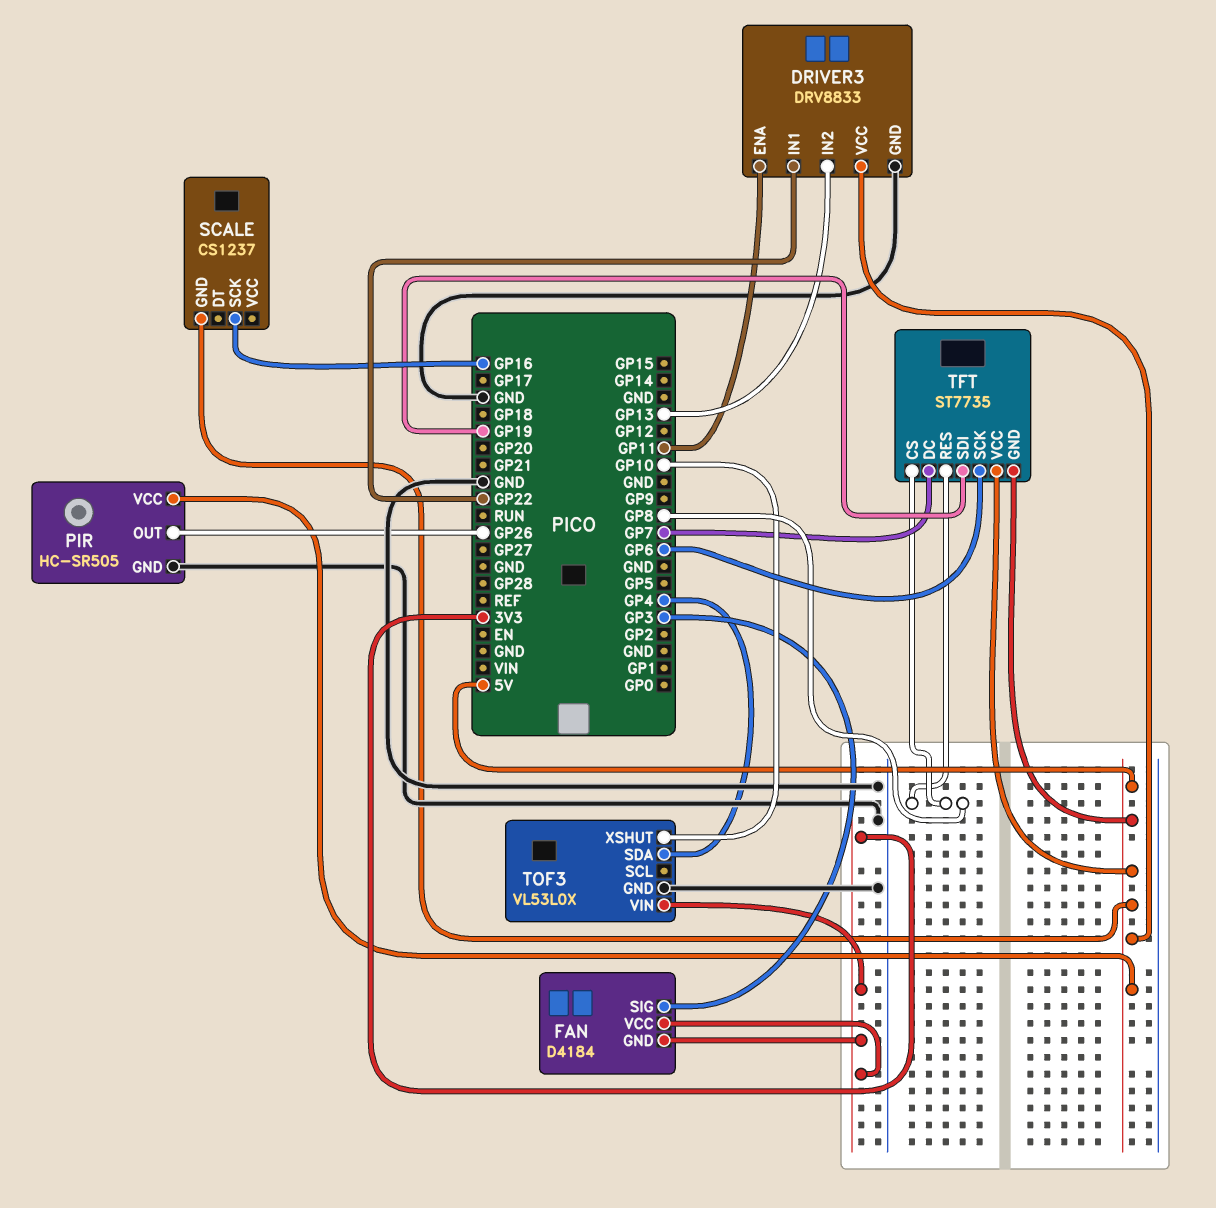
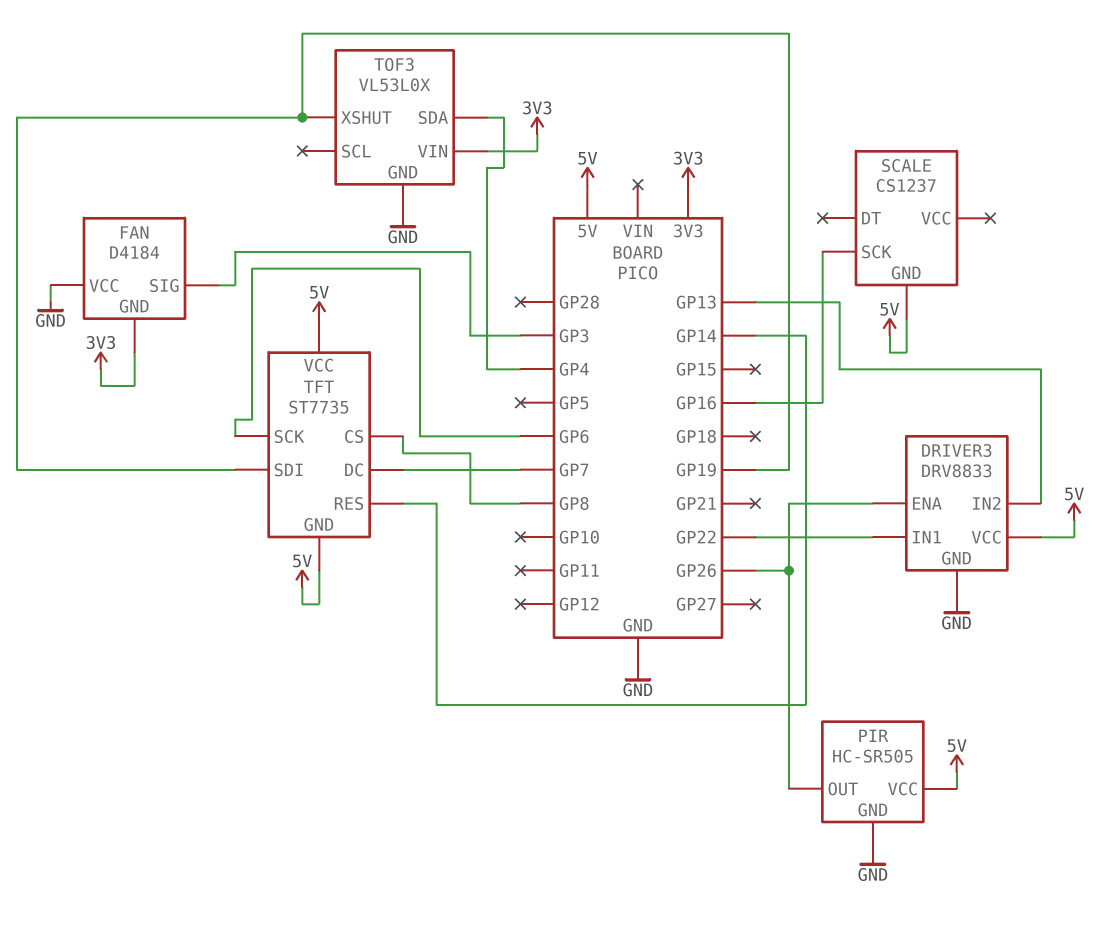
DRIVER3 pin ENA: GP11 -> GP26
FAN pin VCC: 3V3 -> GND
TFT pin RES: GP8 -> GP14
TOF3 pin XSHUT: GP10 -> GP19

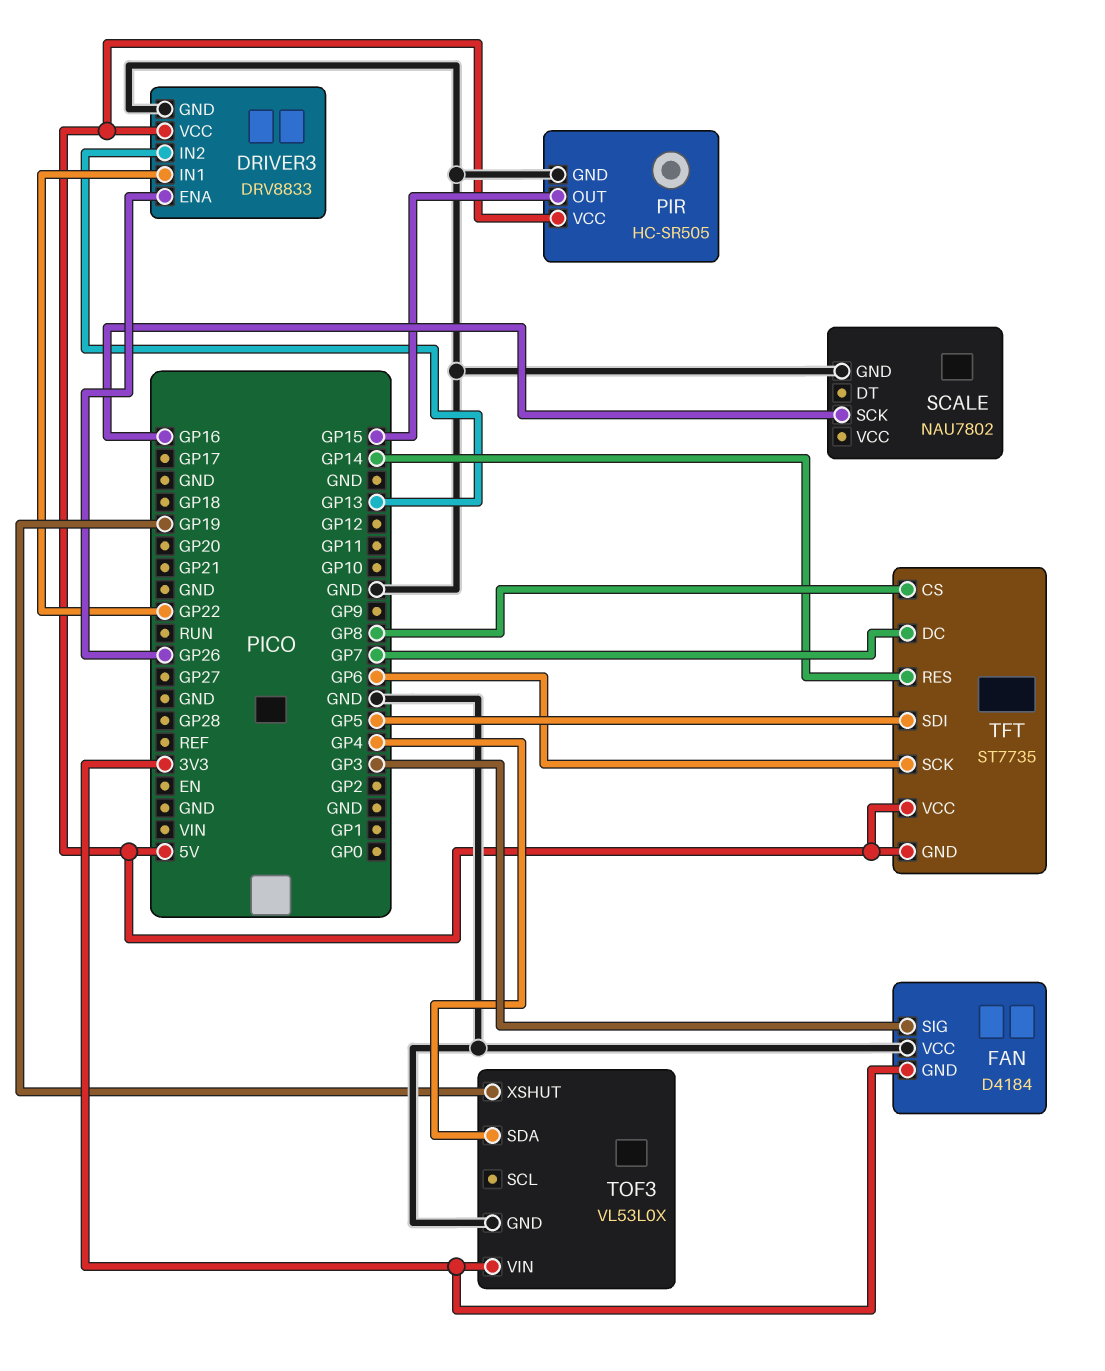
PIR pin OUT: GP26 -> GP15
SCALE: CS1237 -> NAU7802
SCALE pin GND: 5V -> GND
TFT pin SDI: GP19 -> GP5

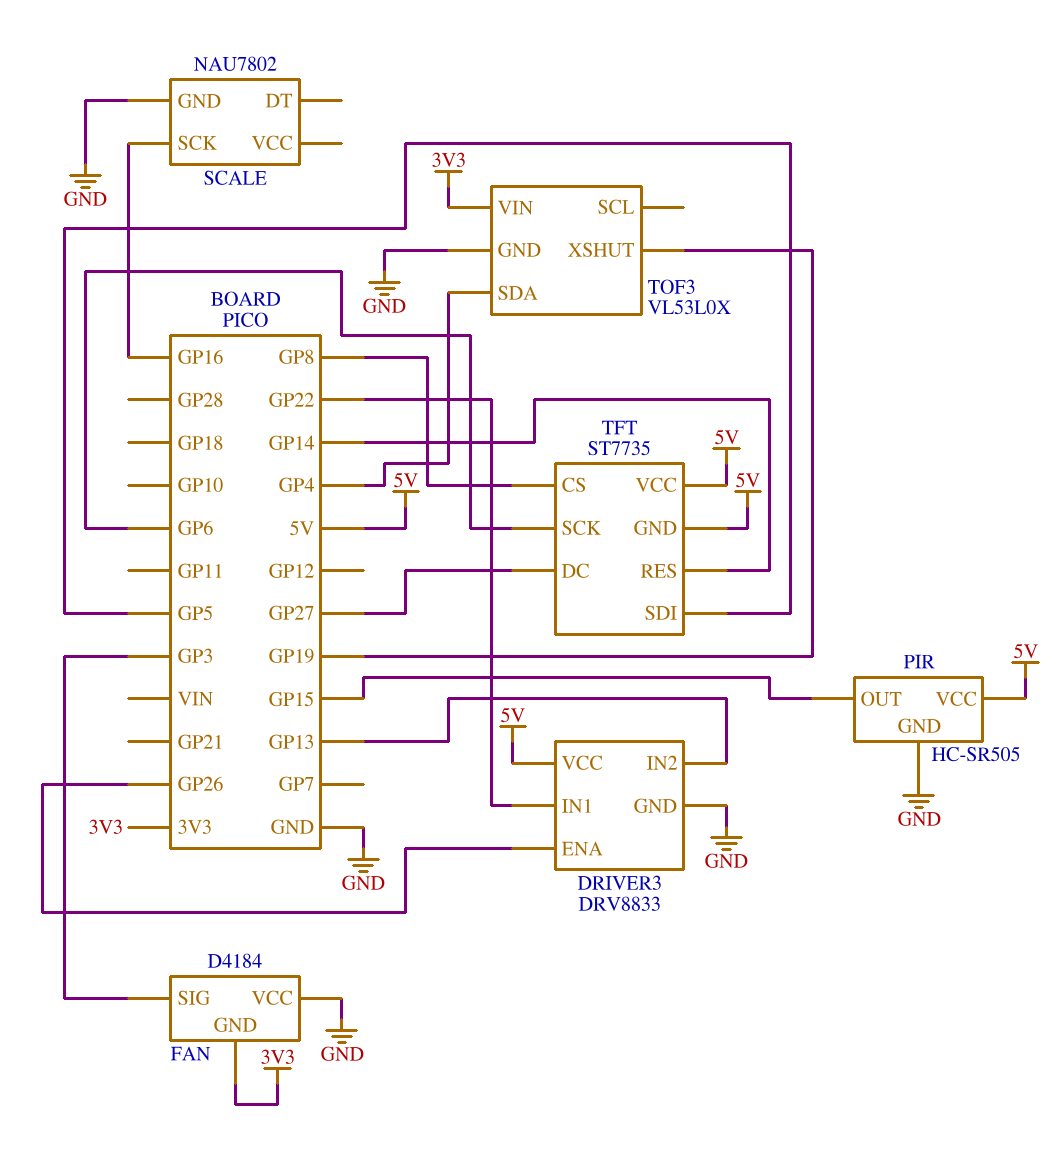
TFT pin DC: GP7 -> GP27

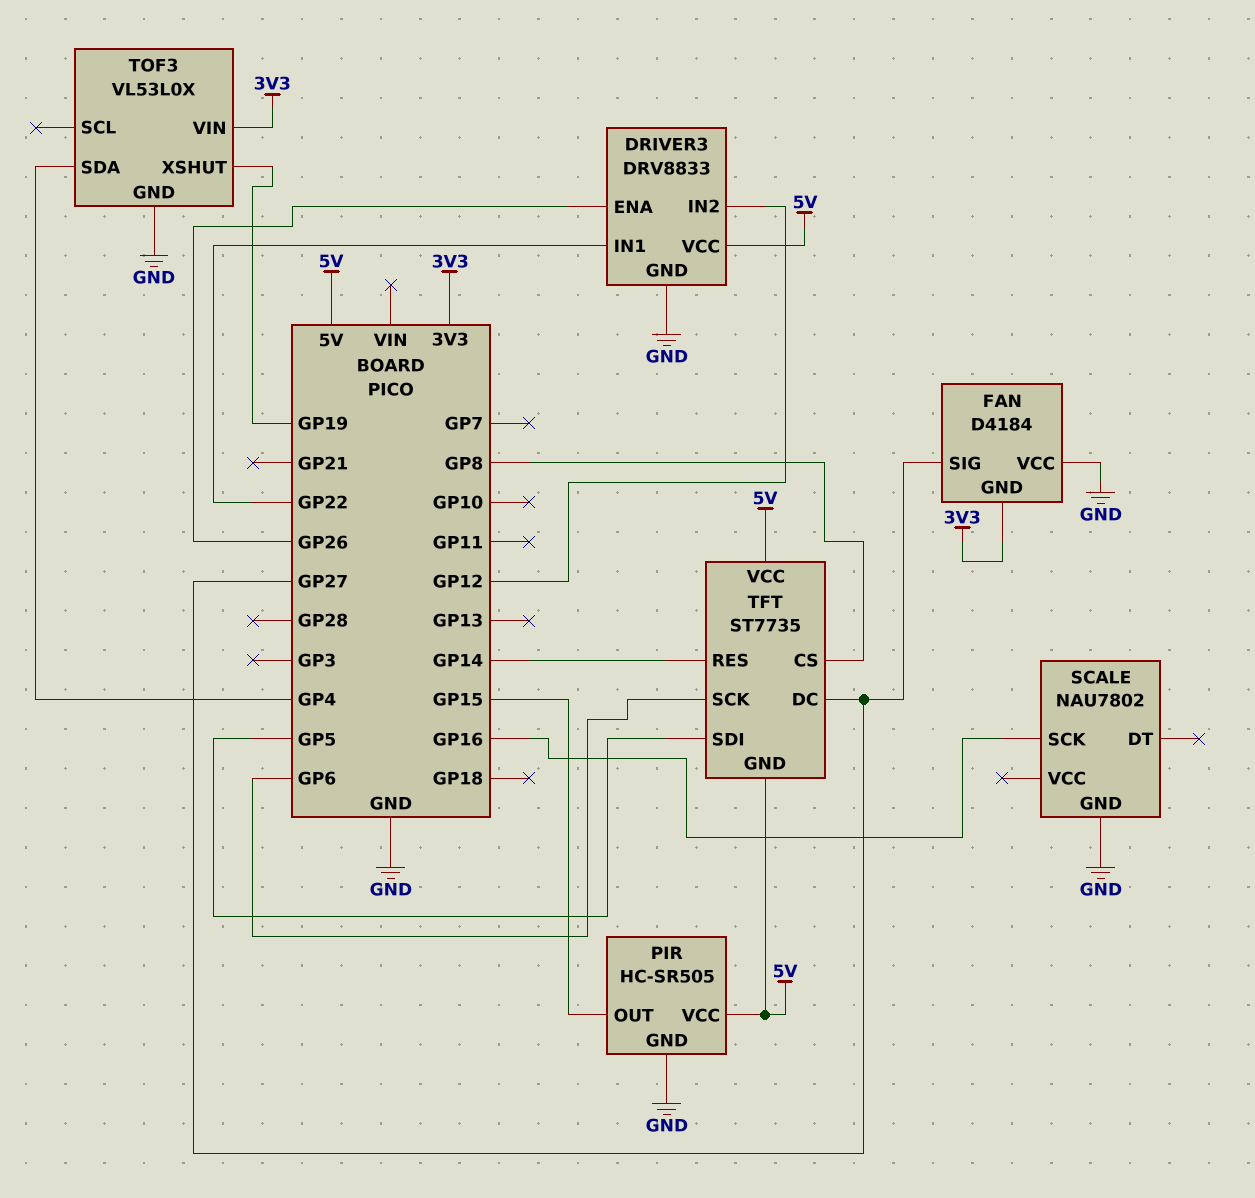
DRIVER3 pin IN2: GP13 -> GP12
FAN pin SIG: GP3 -> GP27

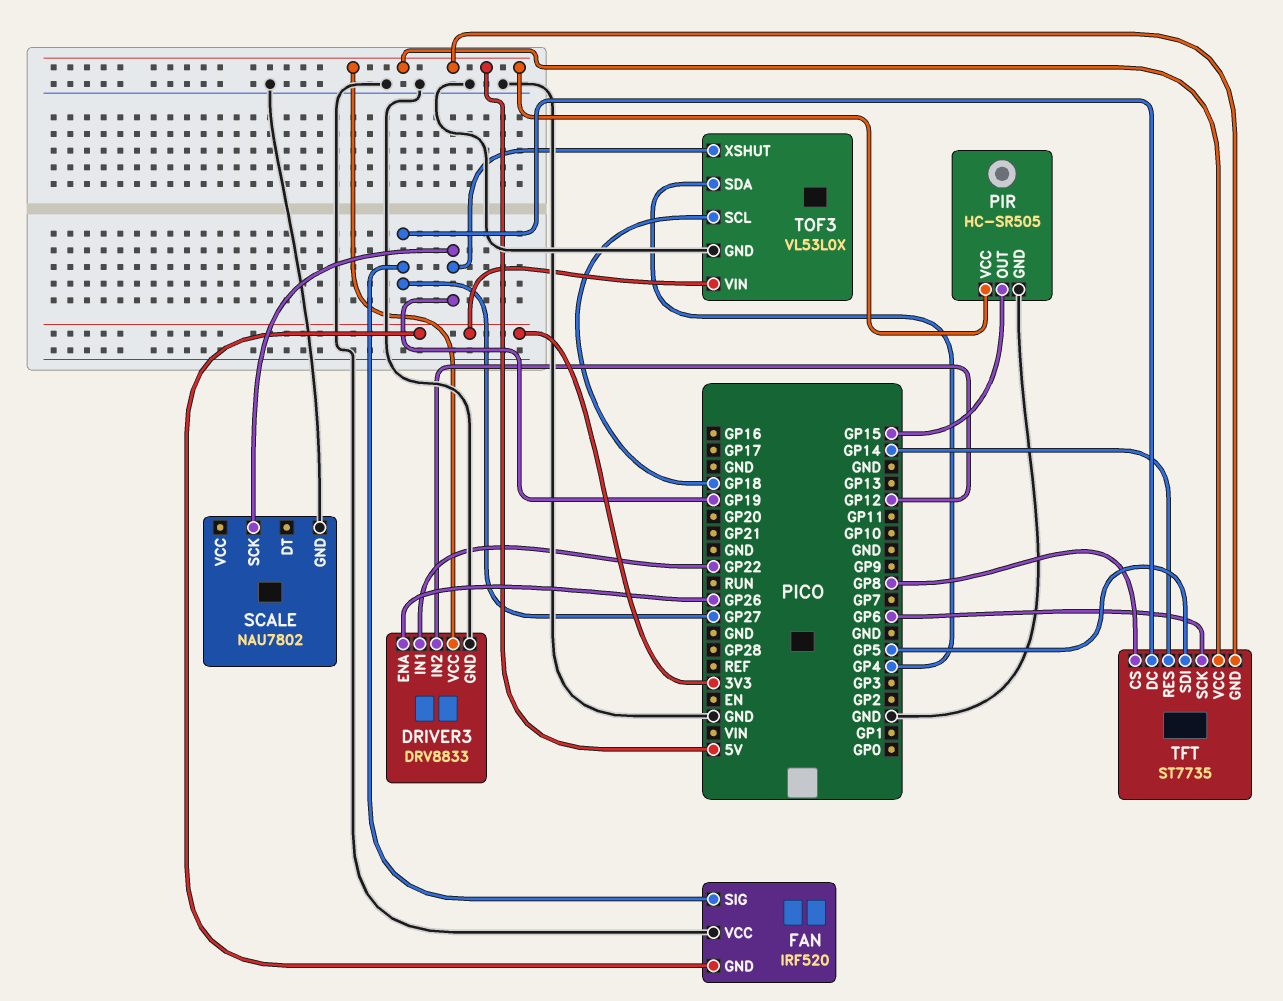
FAN: D4184 -> IRF520
SCALE pin SCK: GP16 -> GP19
TOF3 pin SCL: none -> GP18

